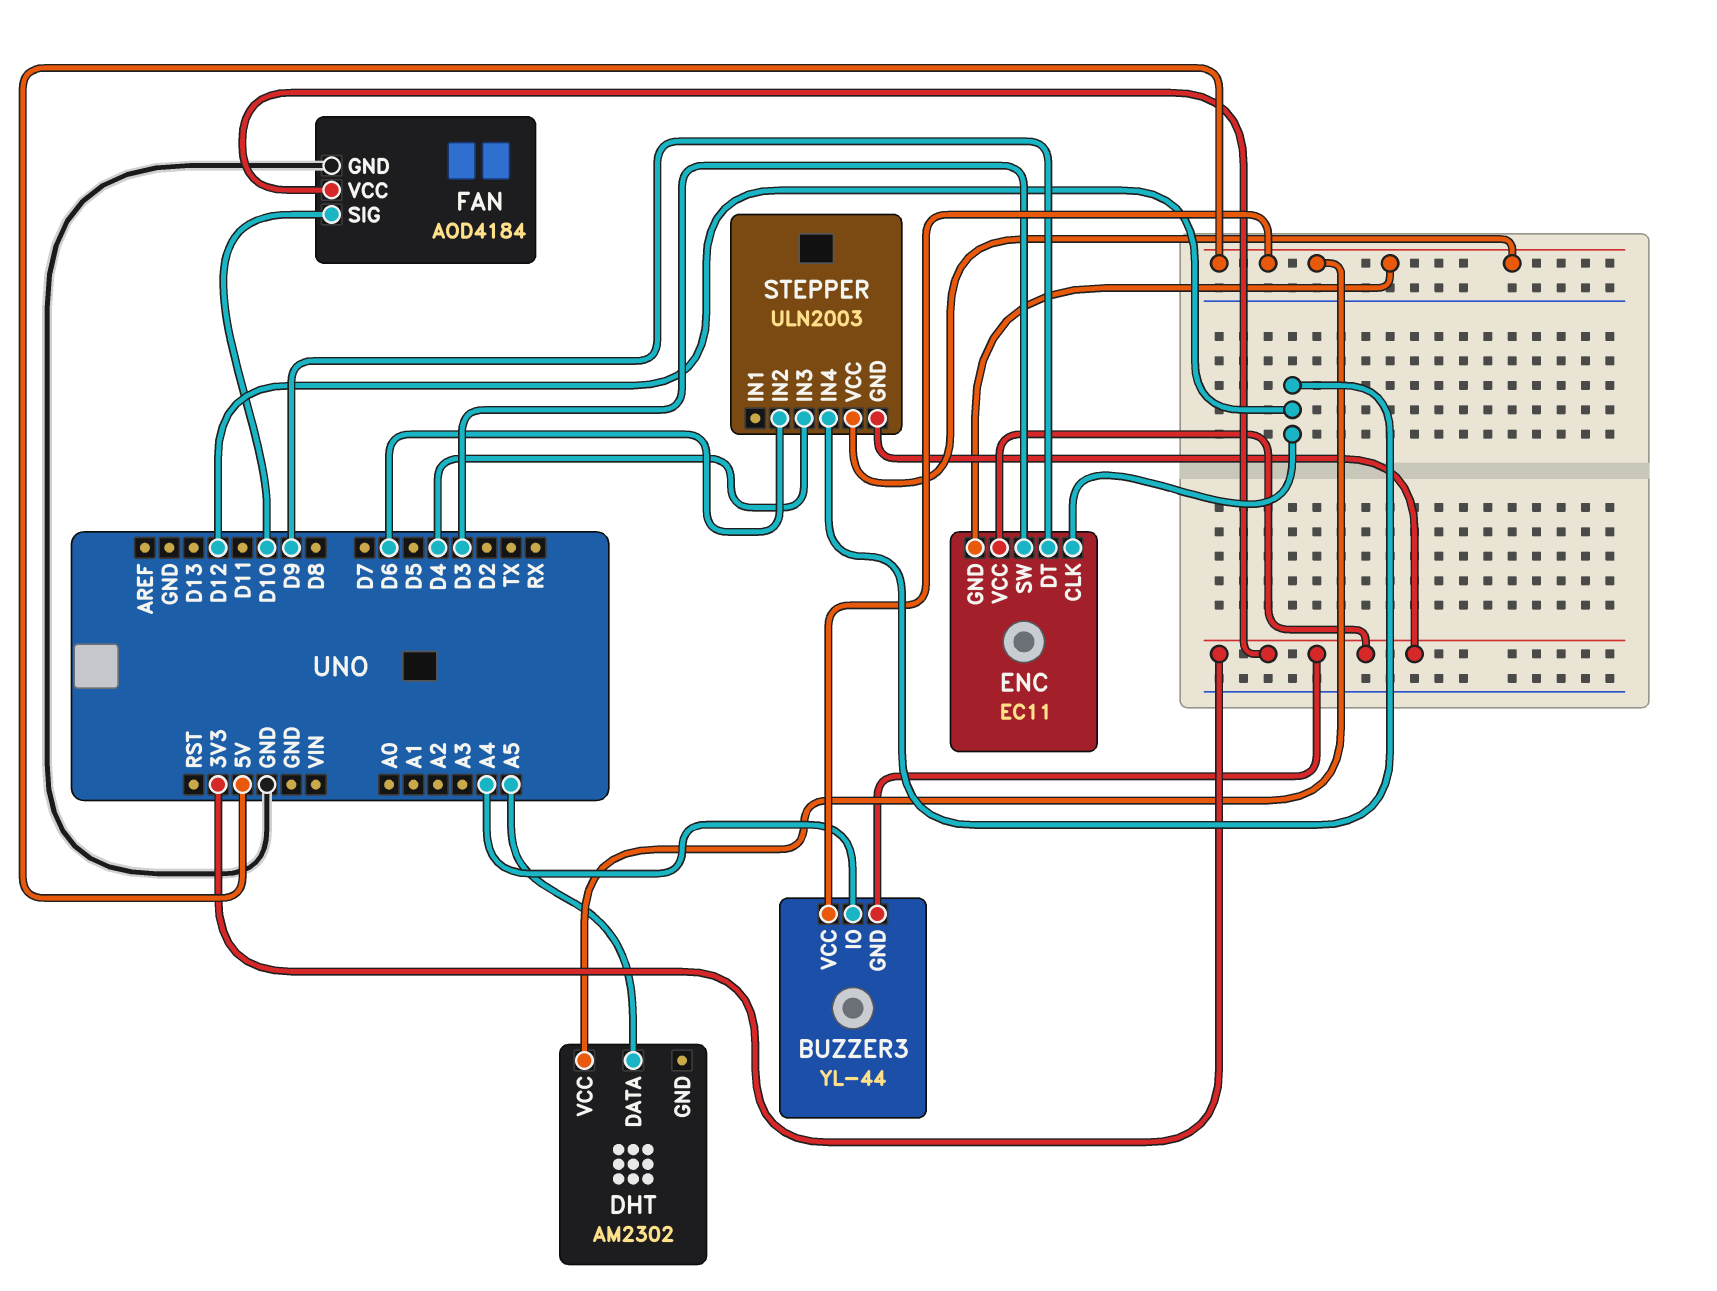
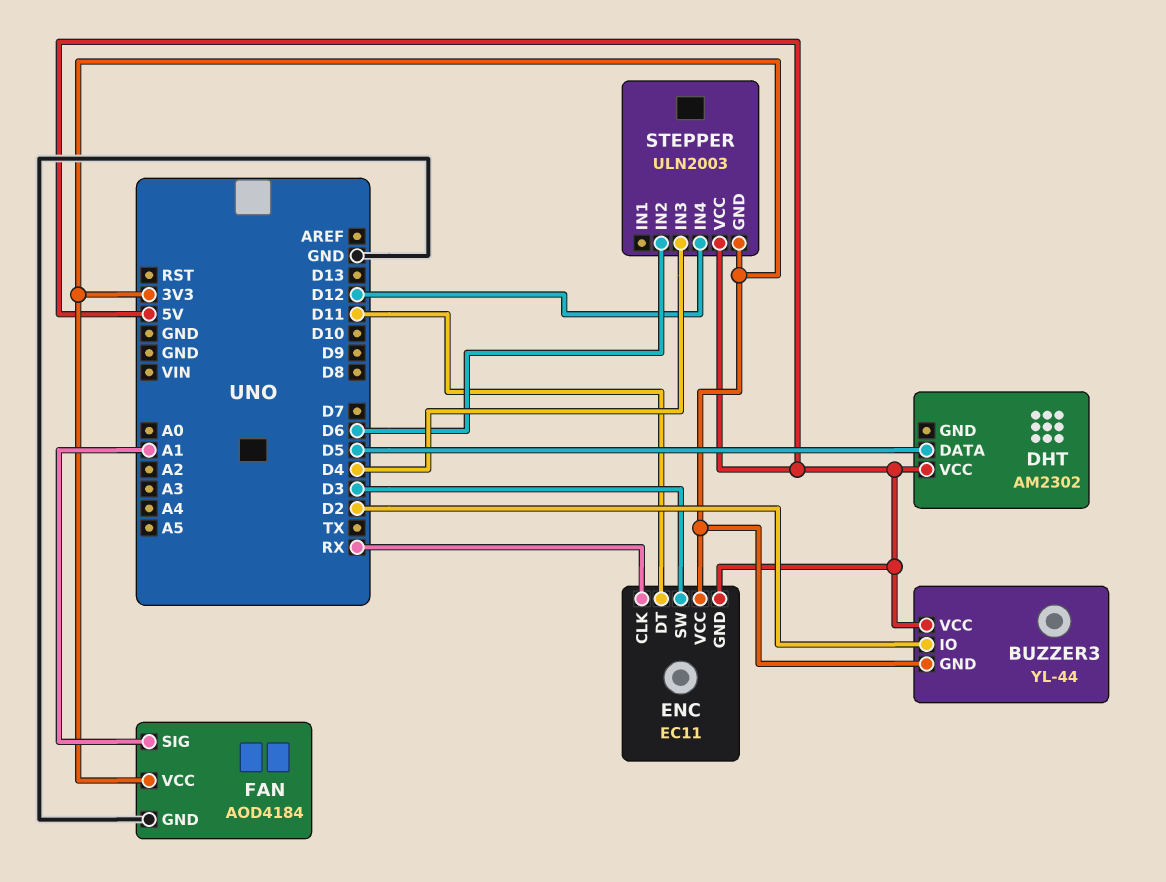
BUZZER3 pin IO: A4 -> D2
DHT pin DATA: A5 -> D5
ENC pin CLK: D12 -> RX
ENC pin DT: D9 -> D11
FAN pin SIG: D10 -> A1

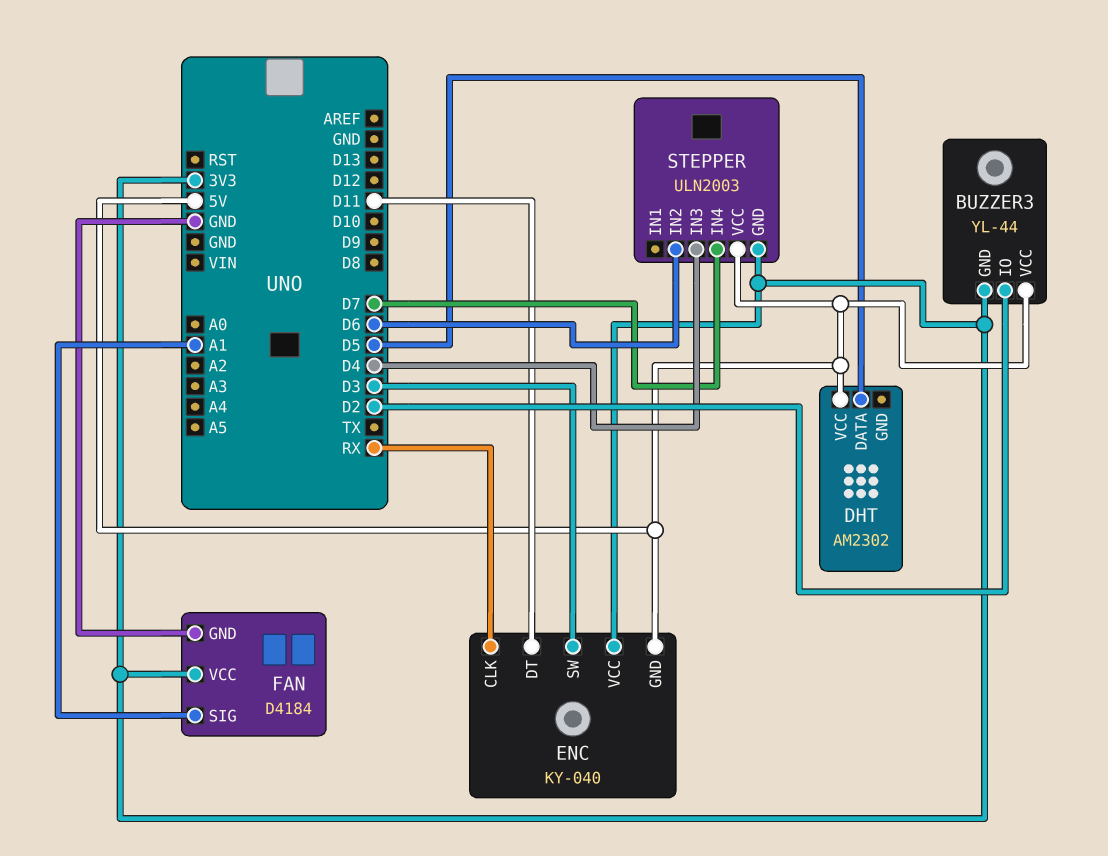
ENC: EC11 -> KY-040
FAN: AOD4184 -> D4184
STEPPER pin IN4: D12 -> D7

